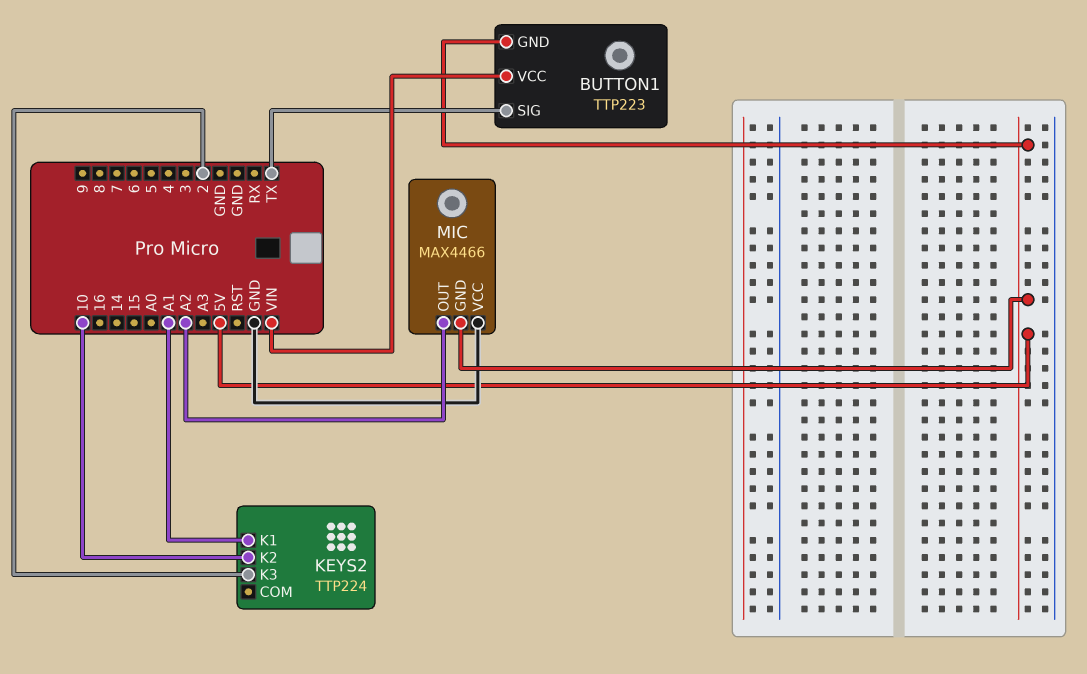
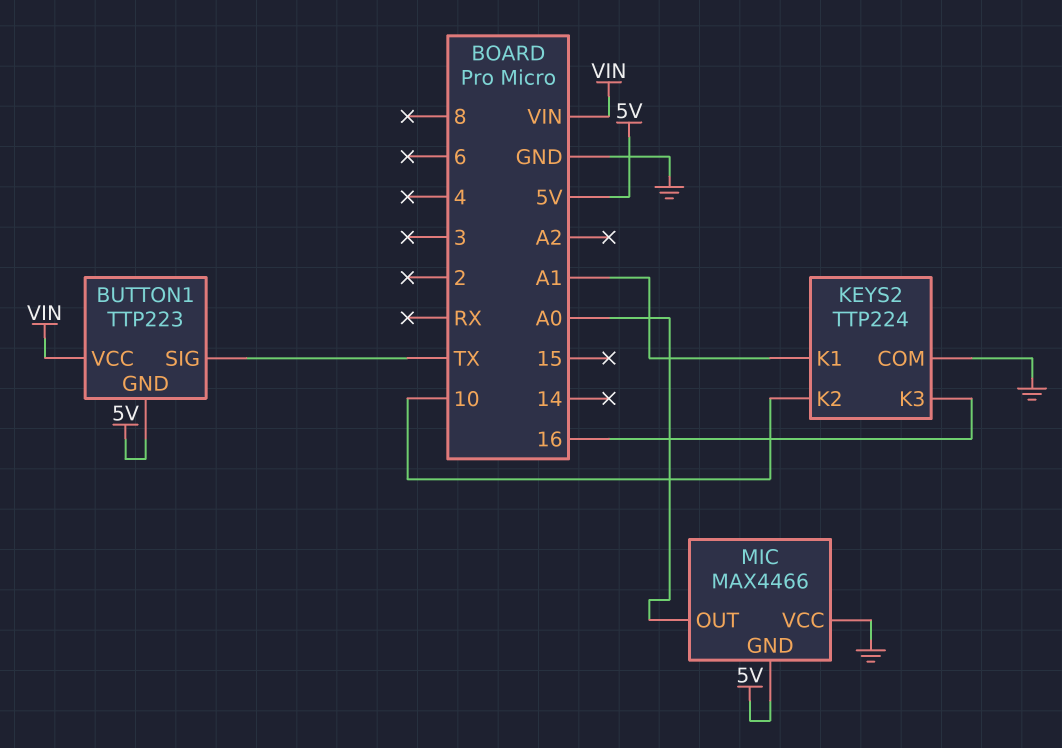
KEYS2 pin COM: none -> GND
KEYS2 pin K3: 2 -> 16
MIC pin OUT: A2 -> A0

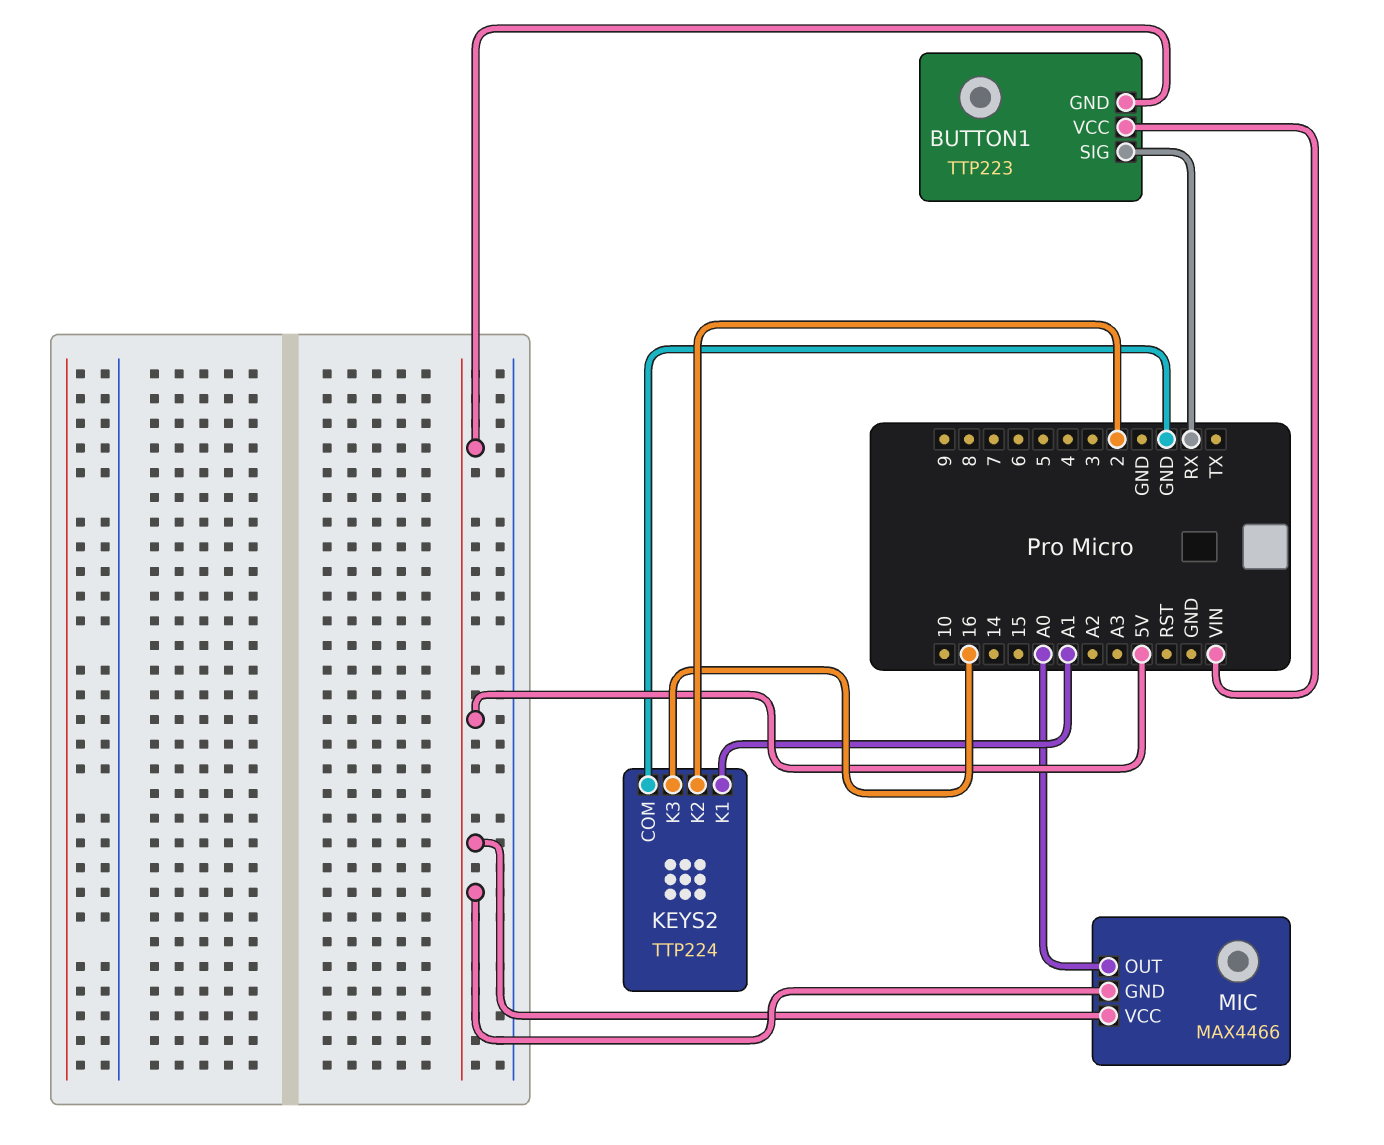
BUTTON1 pin SIG: TX -> RX
KEYS2 pin K2: 10 -> 2
MIC pin VCC: GND -> 5V

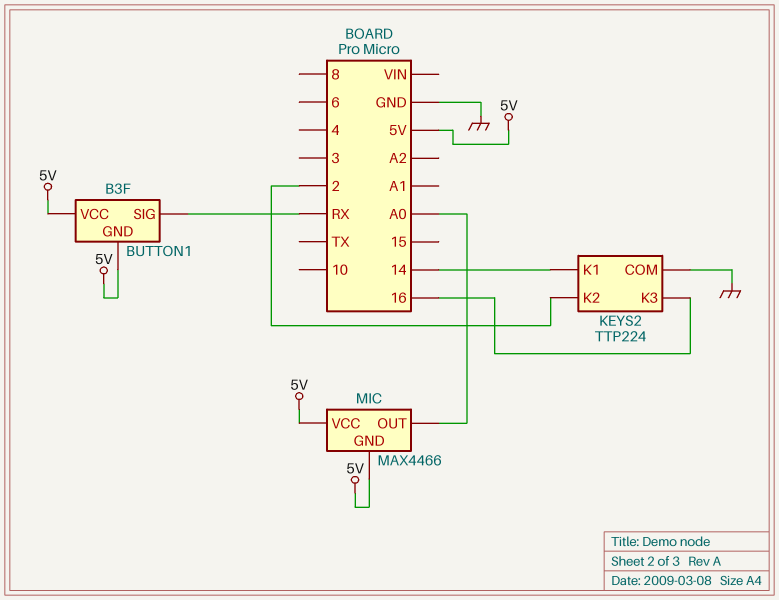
BUTTON1: TTP223 -> B3F
BUTTON1 pin VCC: VIN -> 5V
KEYS2 pin K1: A1 -> 14

